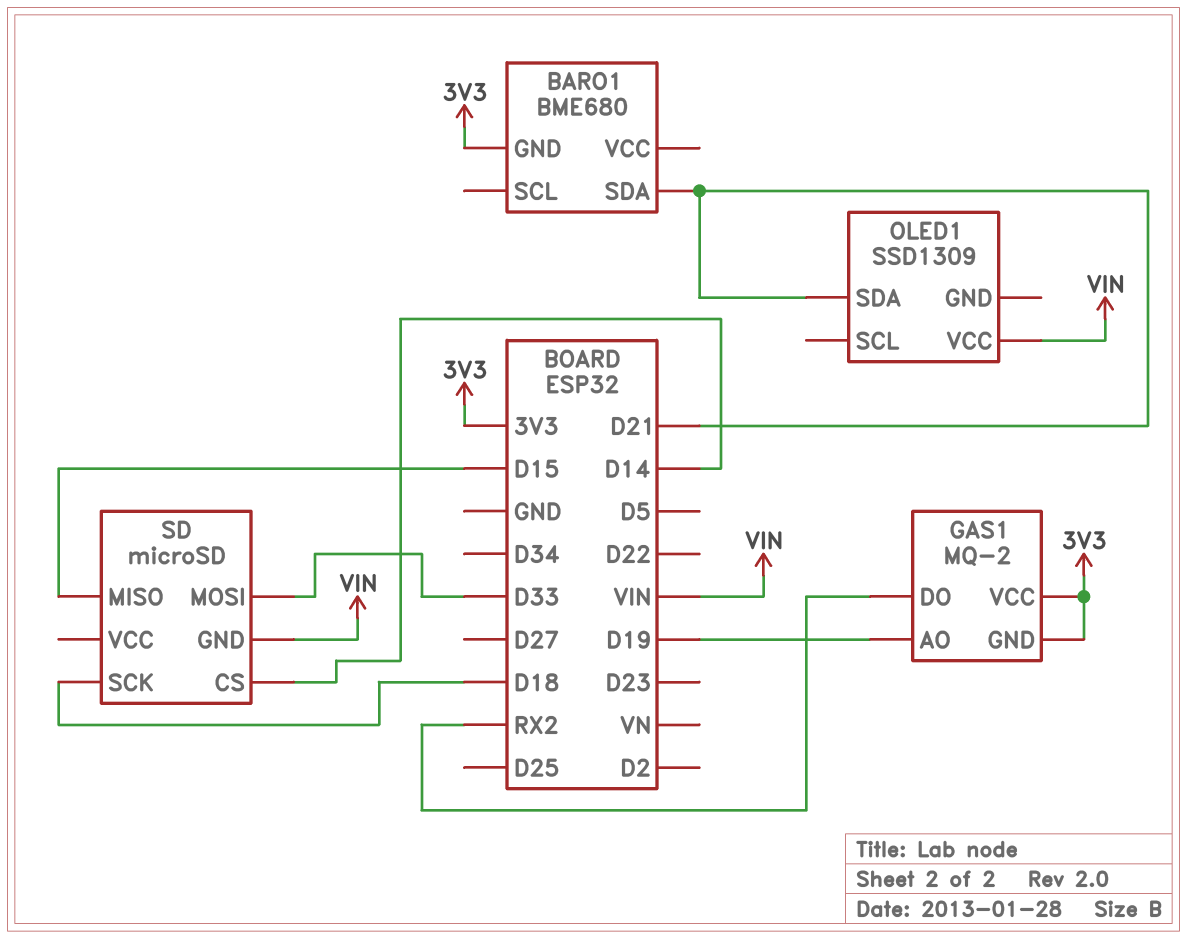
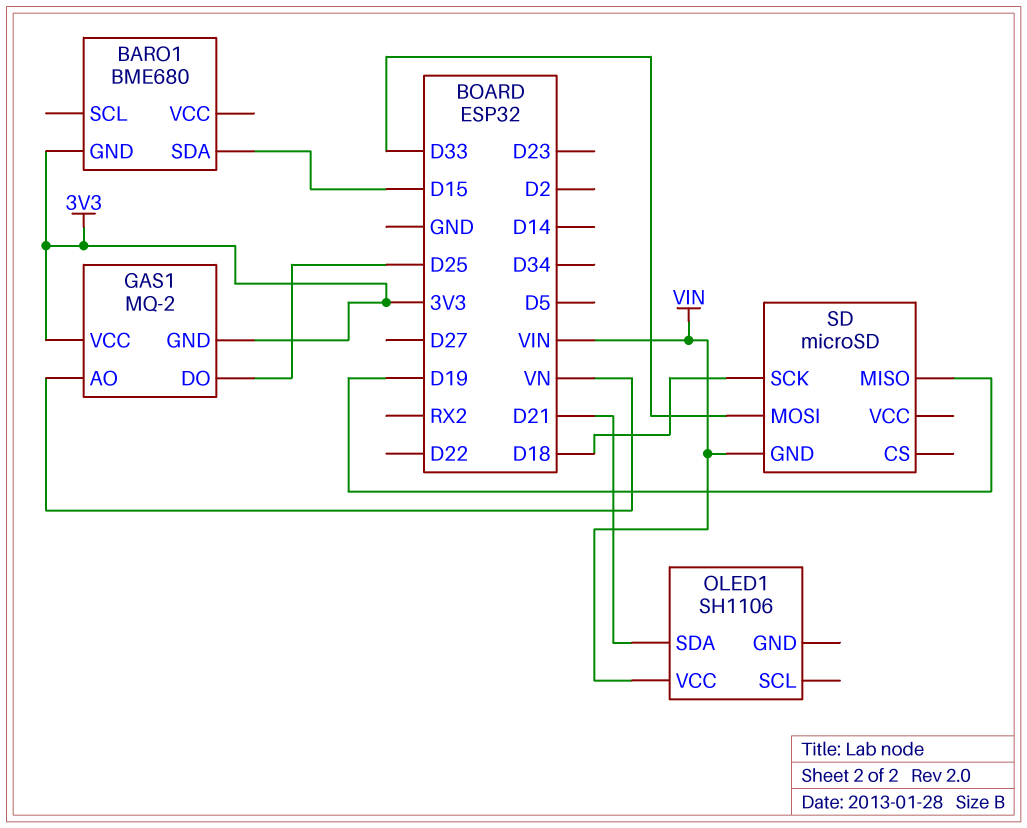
BARO1 pin SDA: D21 -> D15
GAS1 pin AO: D19 -> VN
GAS1 pin DO: RX2 -> D25
OLED1: SSD1309 -> SH1106
SD pin CS: D14 -> none
SD pin MISO: D15 -> D19

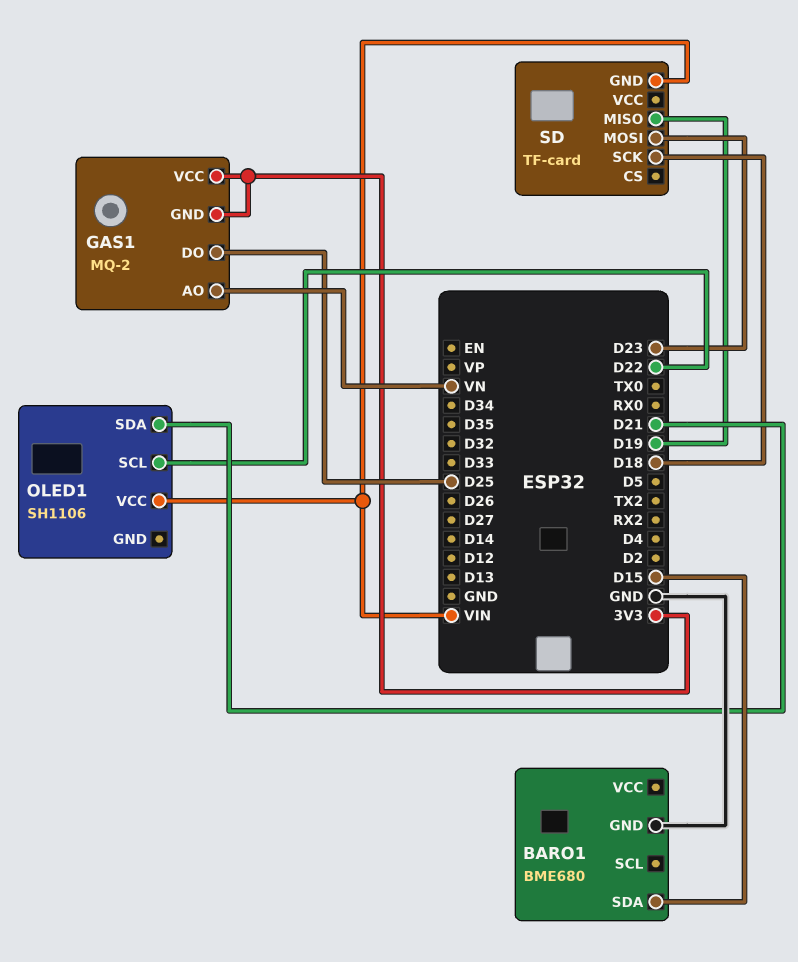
BARO1 pin GND: 3V3 -> GND
OLED1 pin SCL: none -> D22
SD: microSD -> TF-card
SD pin MOSI: D33 -> D23

